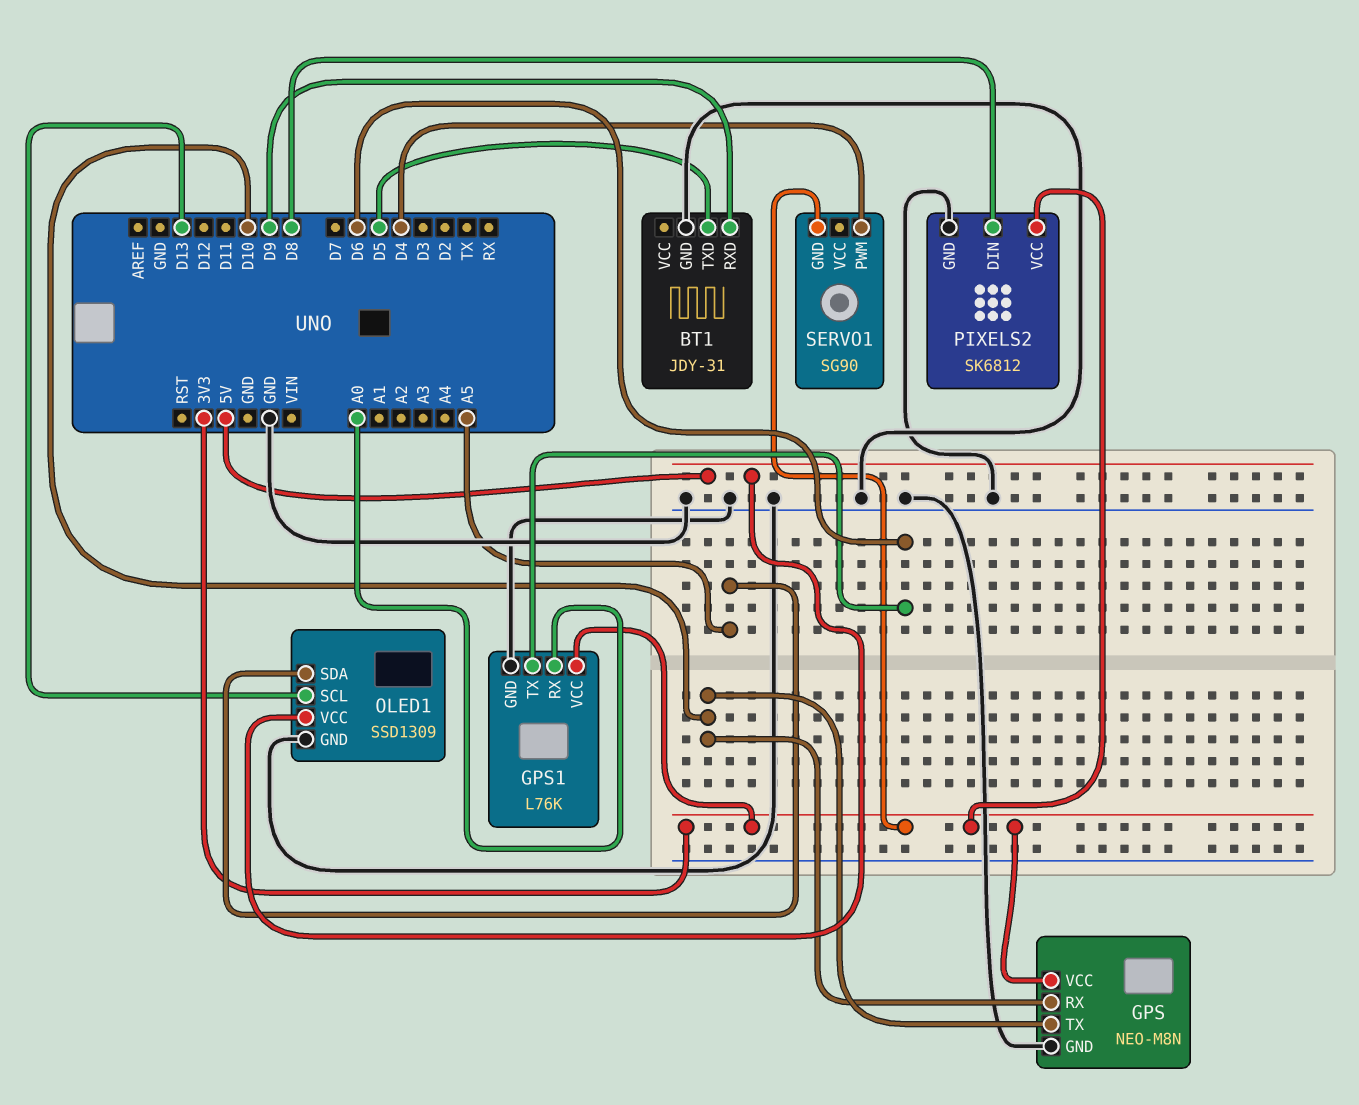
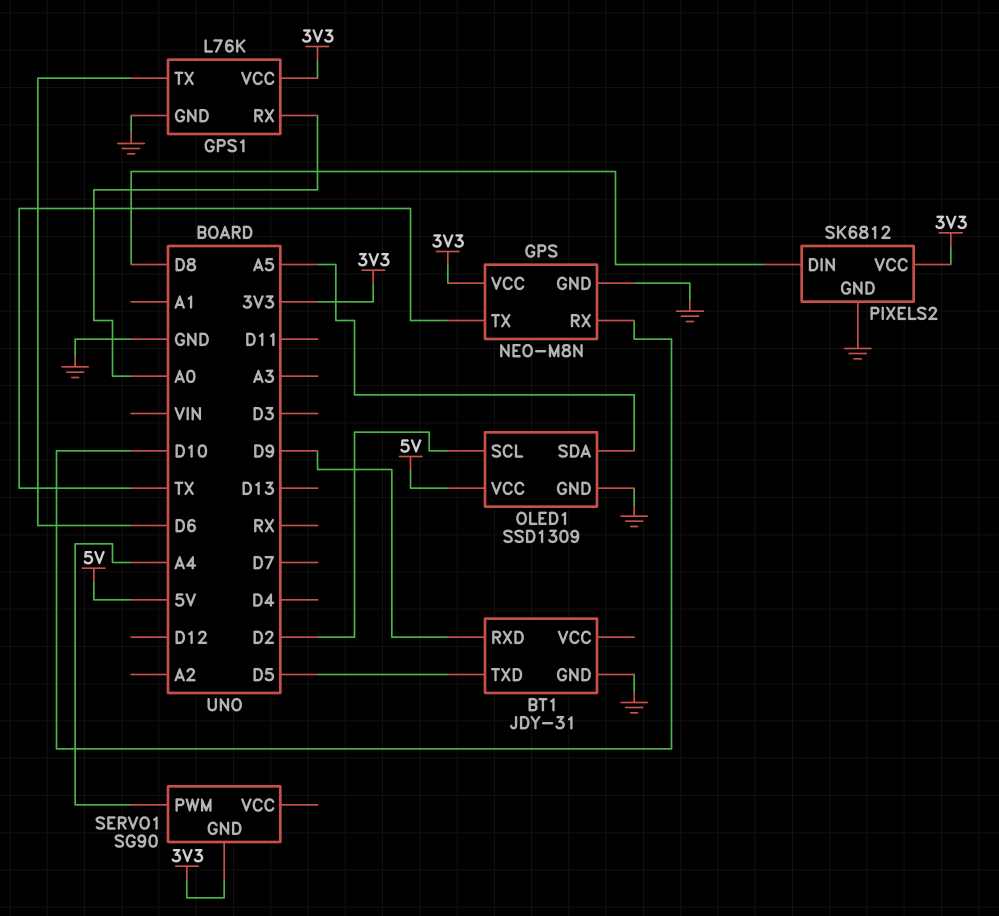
GPS pin TX: D10 -> TX
OLED1 pin SCL: D13 -> D2
SERVO1 pin PWM: D4 -> A4

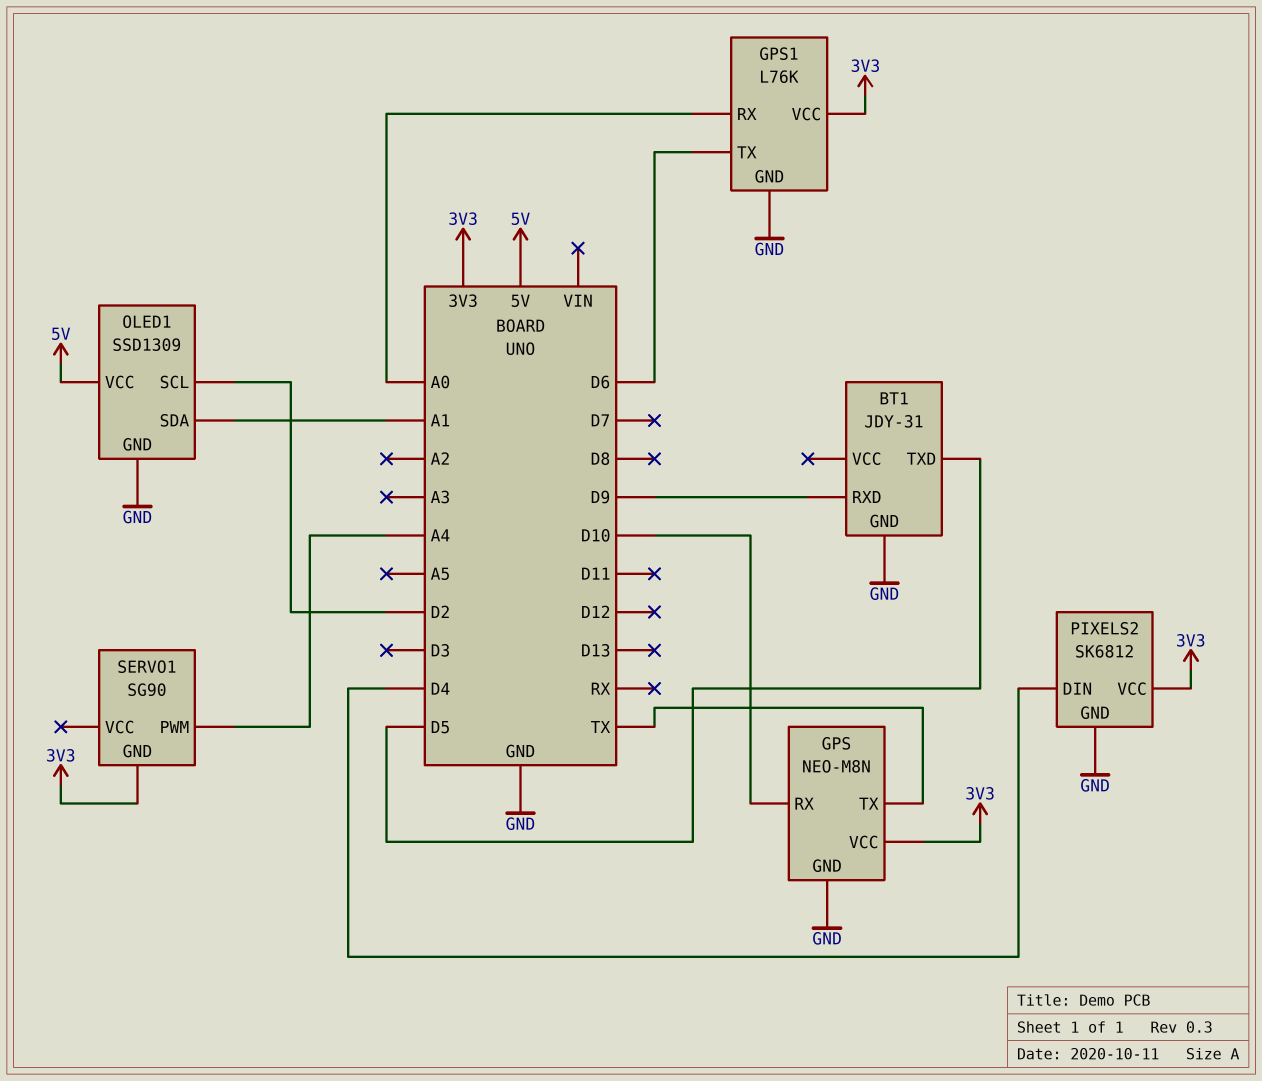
OLED1 pin SDA: A5 -> A1
PIXELS2 pin DIN: D8 -> D4

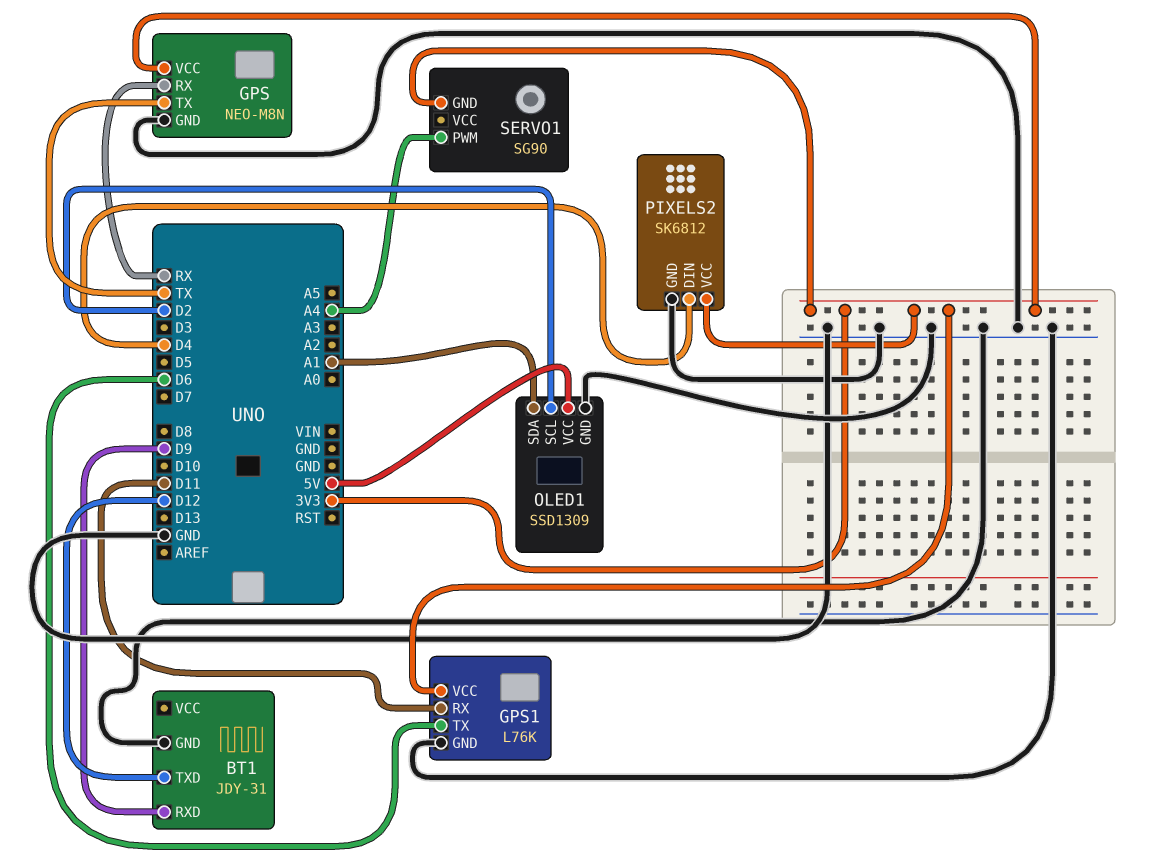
BT1 pin TXD: D5 -> D12
GPS pin RX: D10 -> RX
GPS1 pin RX: A0 -> D11

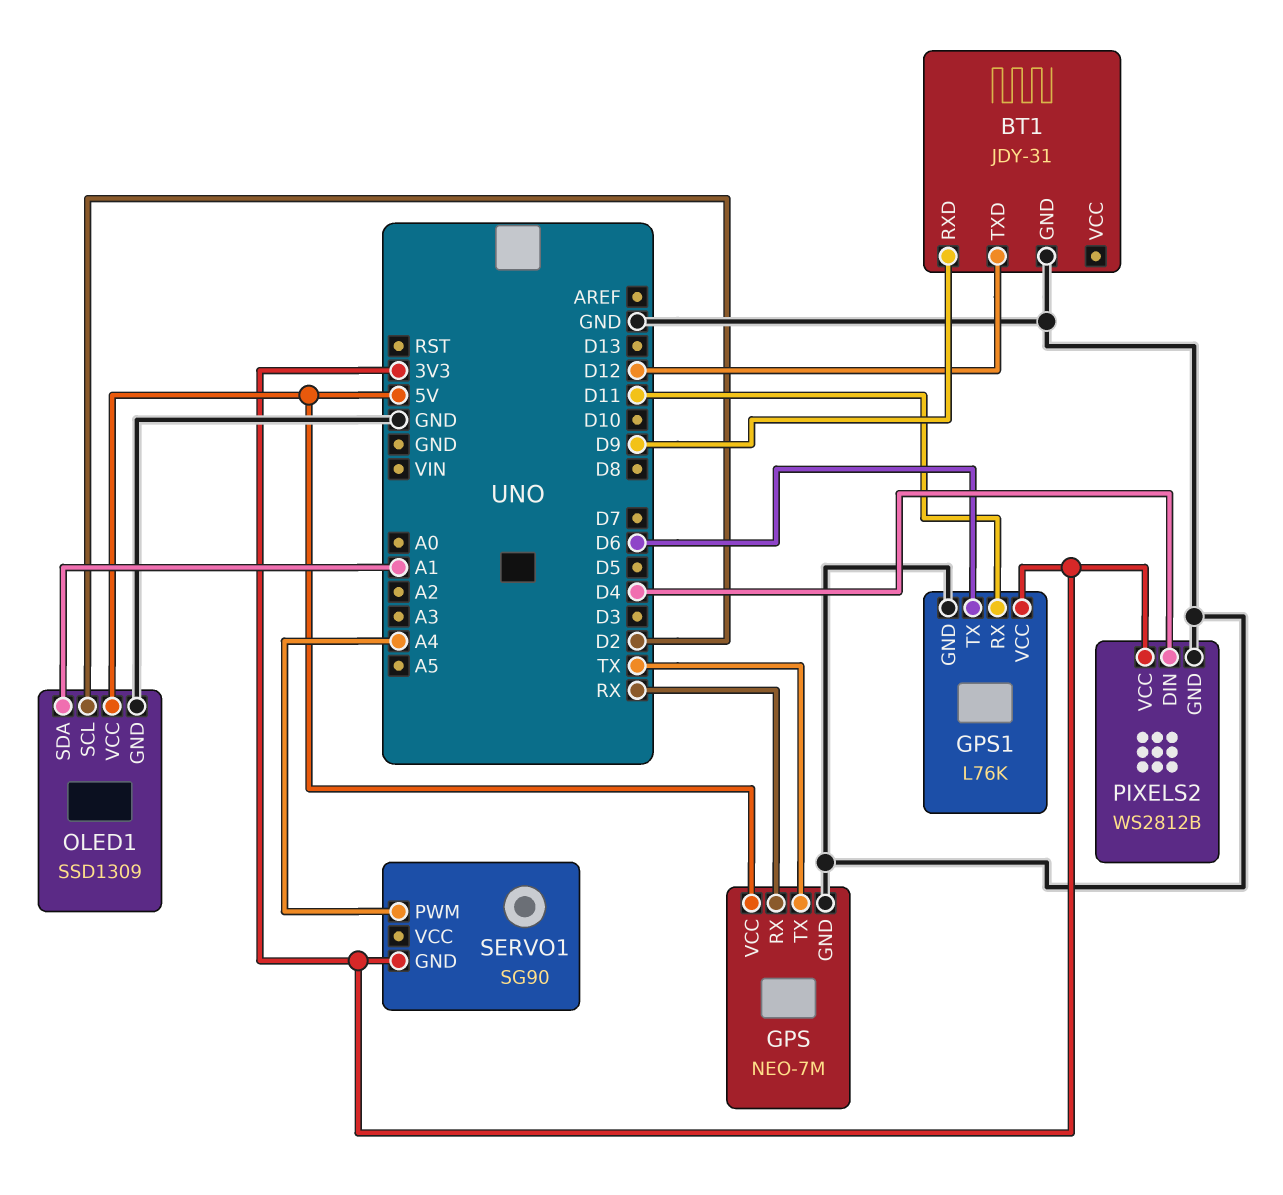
GPS: NEO-M8N -> NEO-7M
GPS pin VCC: 3V3 -> 5V
PIXELS2: SK6812 -> WS2812B

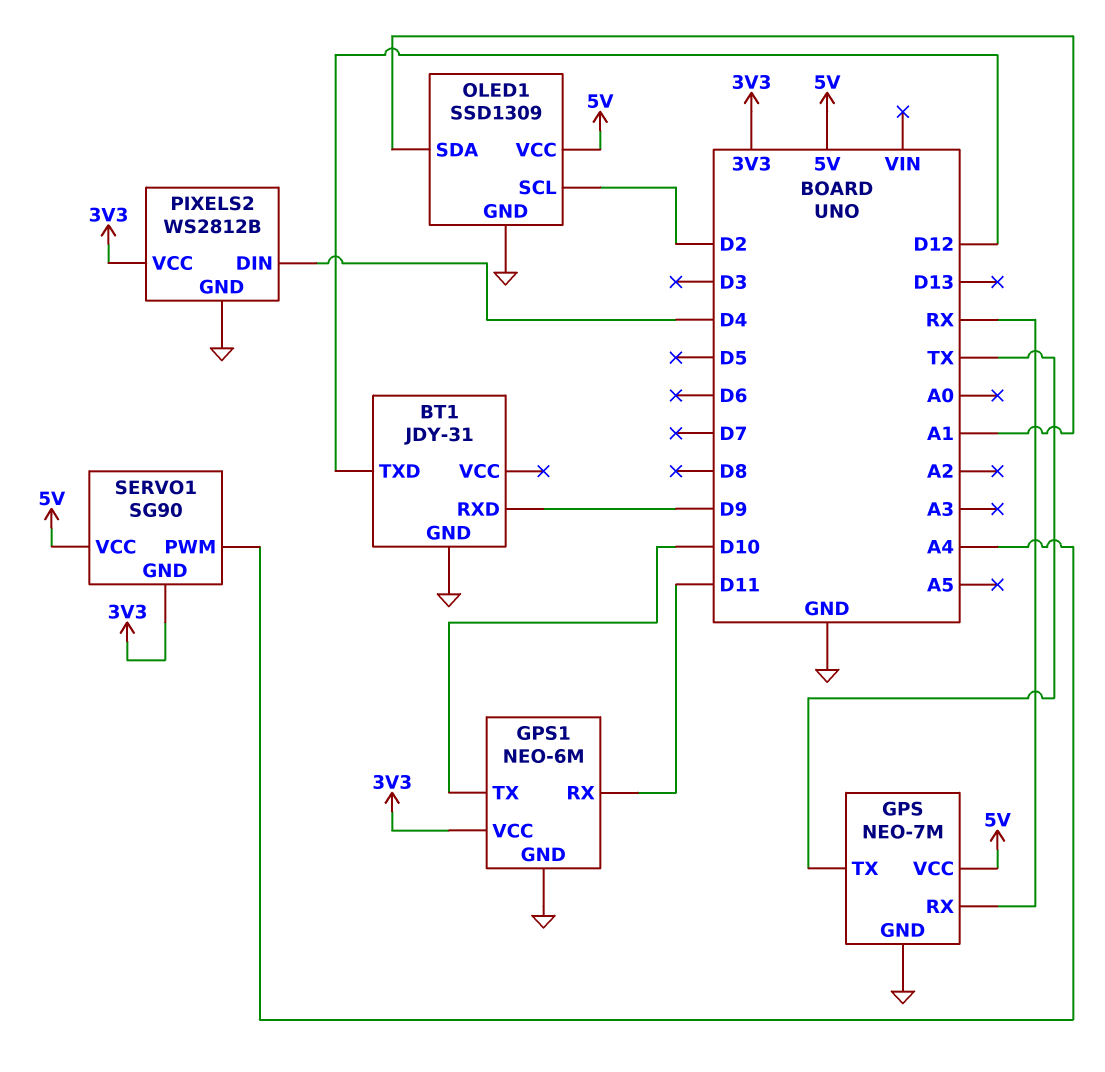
GPS1: L76K -> NEO-6M
GPS1 pin TX: D6 -> D10
SERVO1 pin VCC: none -> 5V

